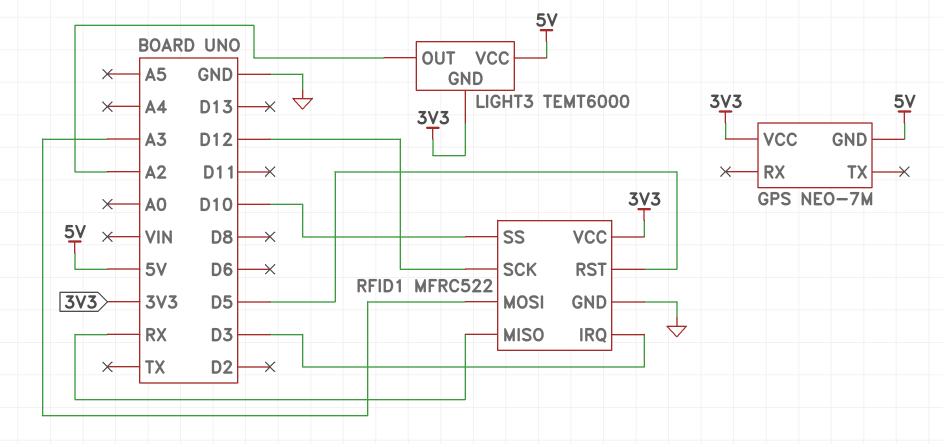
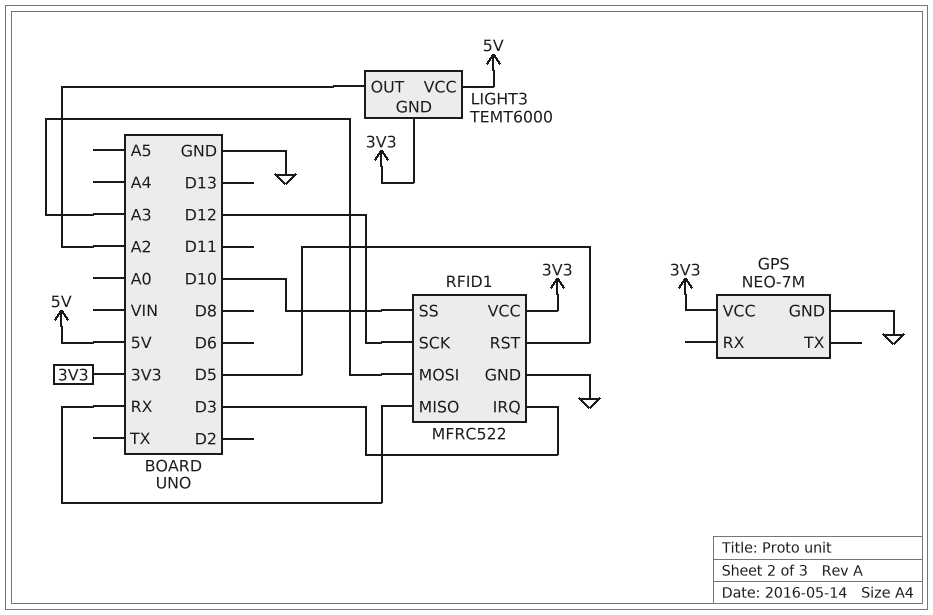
GPS pin GND: 5V -> GND

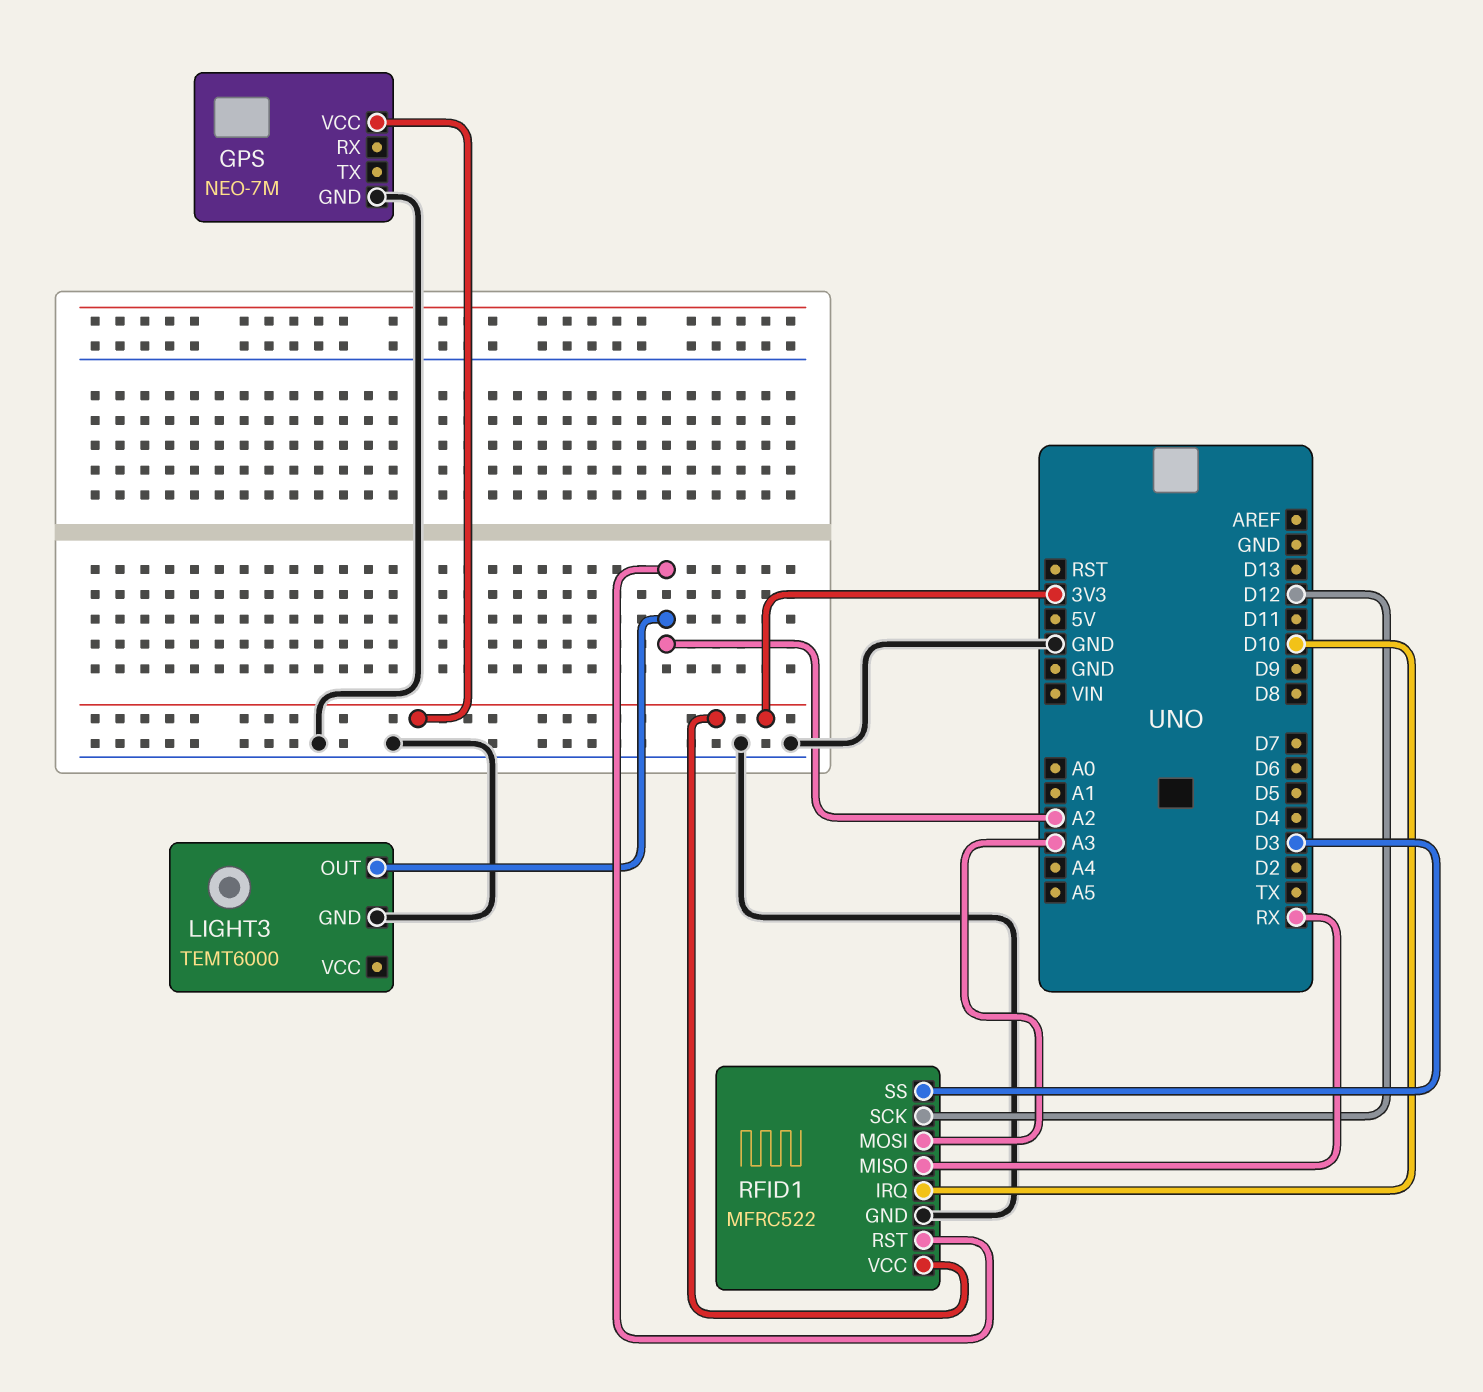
LIGHT3 pin GND: 3V3 -> GND
LIGHT3 pin VCC: 5V -> none
RFID1 pin IRQ: D3 -> D10
RFID1 pin RST: D5 -> A2
RFID1 pin SS: D10 -> D3

